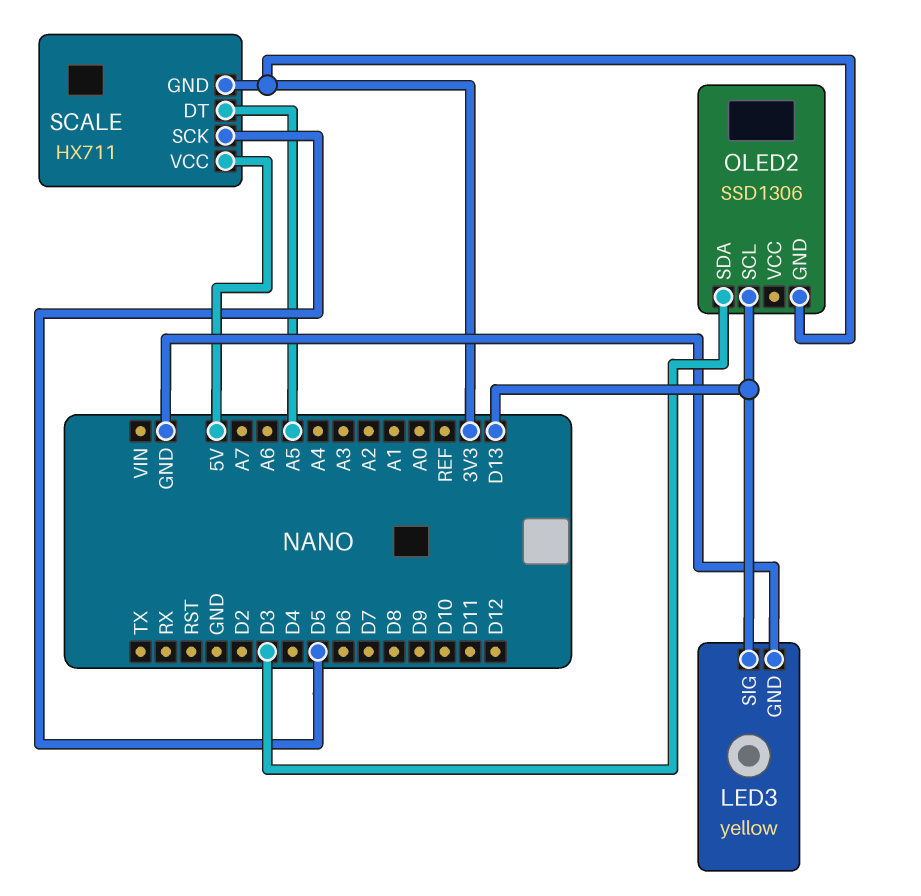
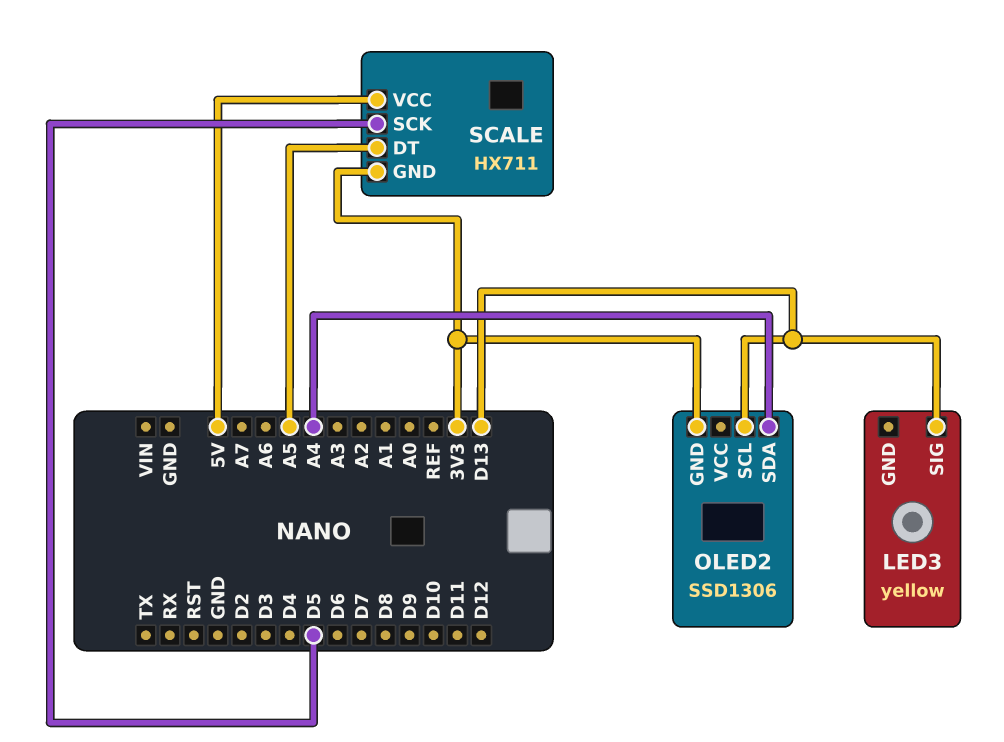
LED3 pin GND: GND -> none
OLED2 pin SDA: D3 -> A4

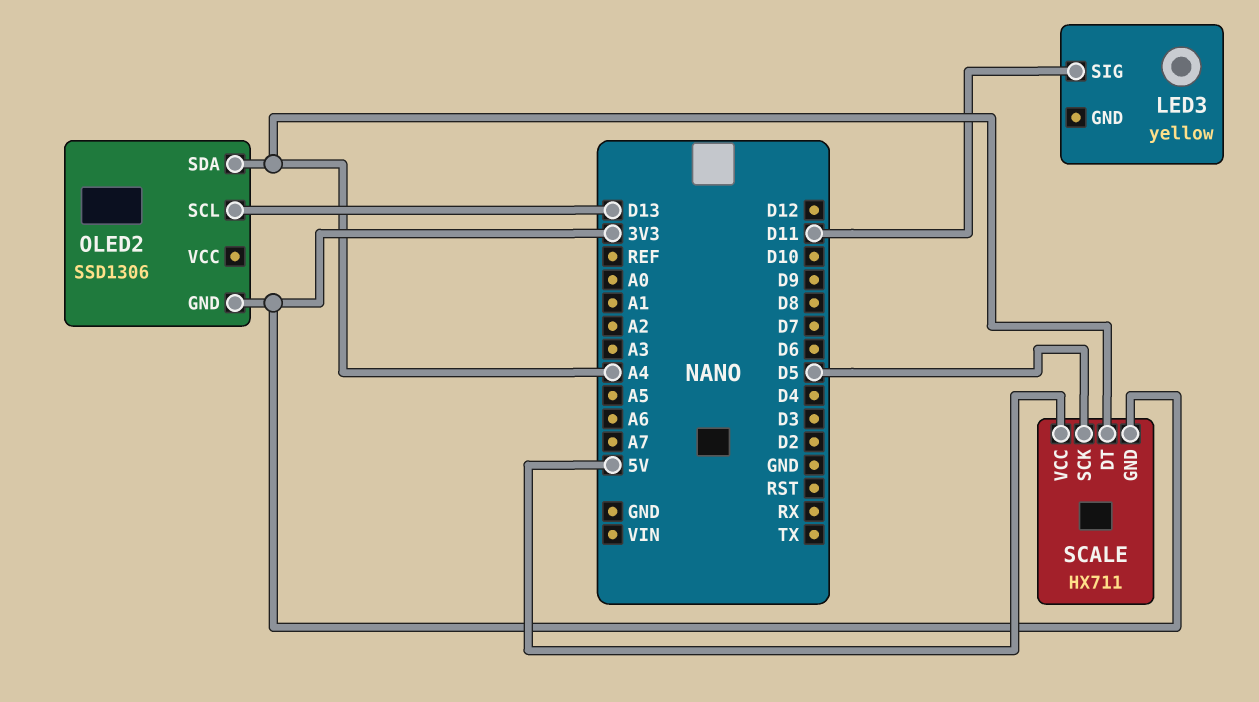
LED3 pin SIG: D13 -> D11
SCALE pin DT: A5 -> A4

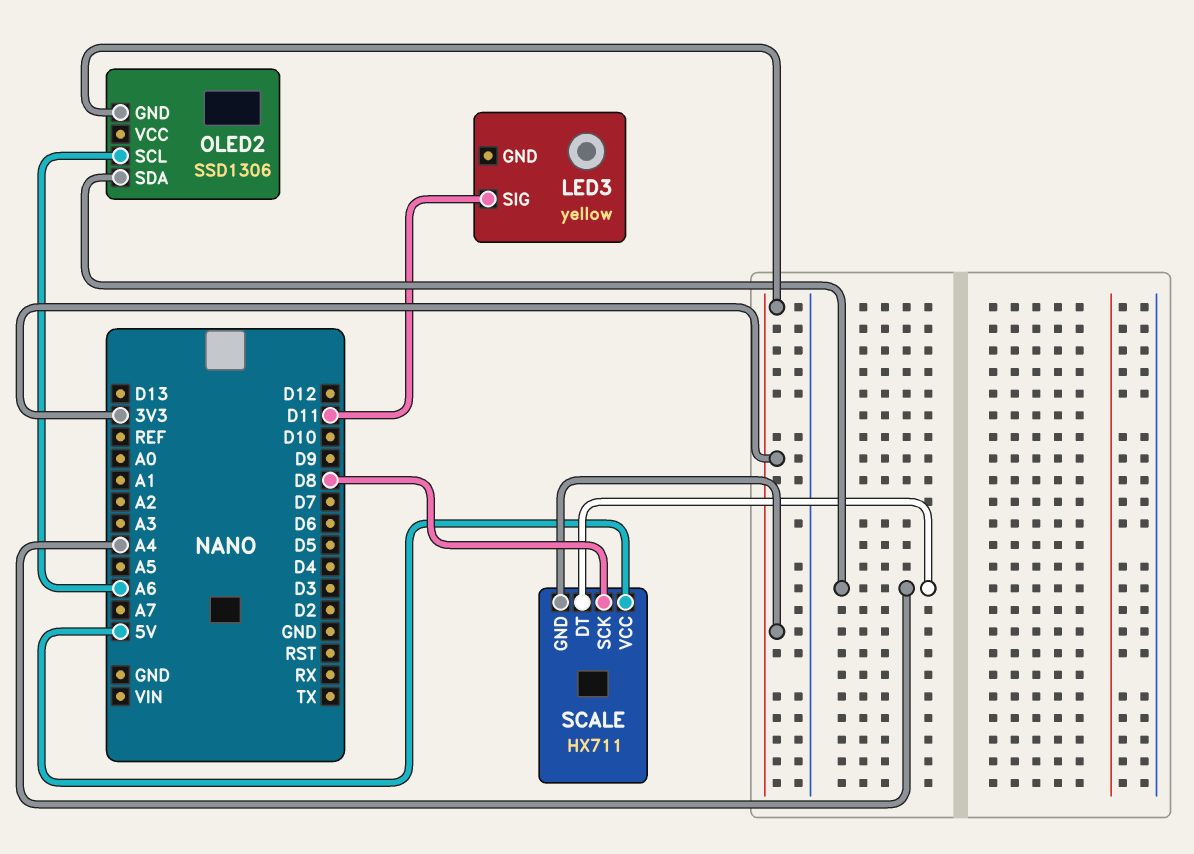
OLED2 pin SCL: D13 -> A6
SCALE pin SCK: D5 -> D8

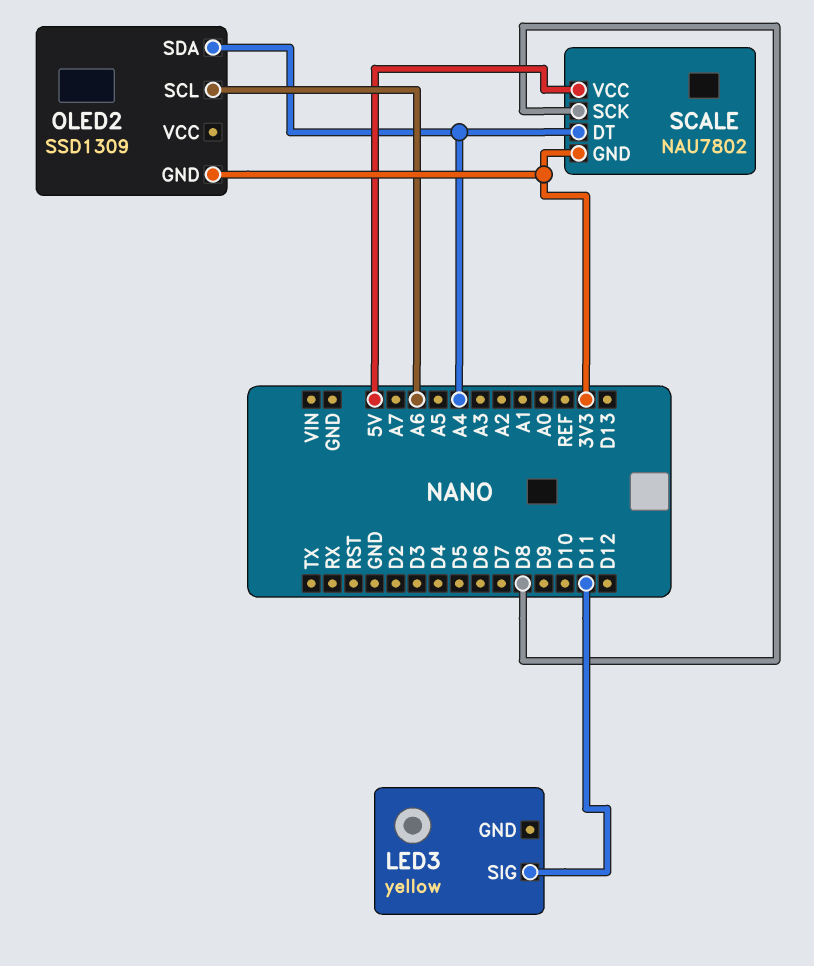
OLED2: SSD1306 -> SSD1309
SCALE: HX711 -> NAU7802

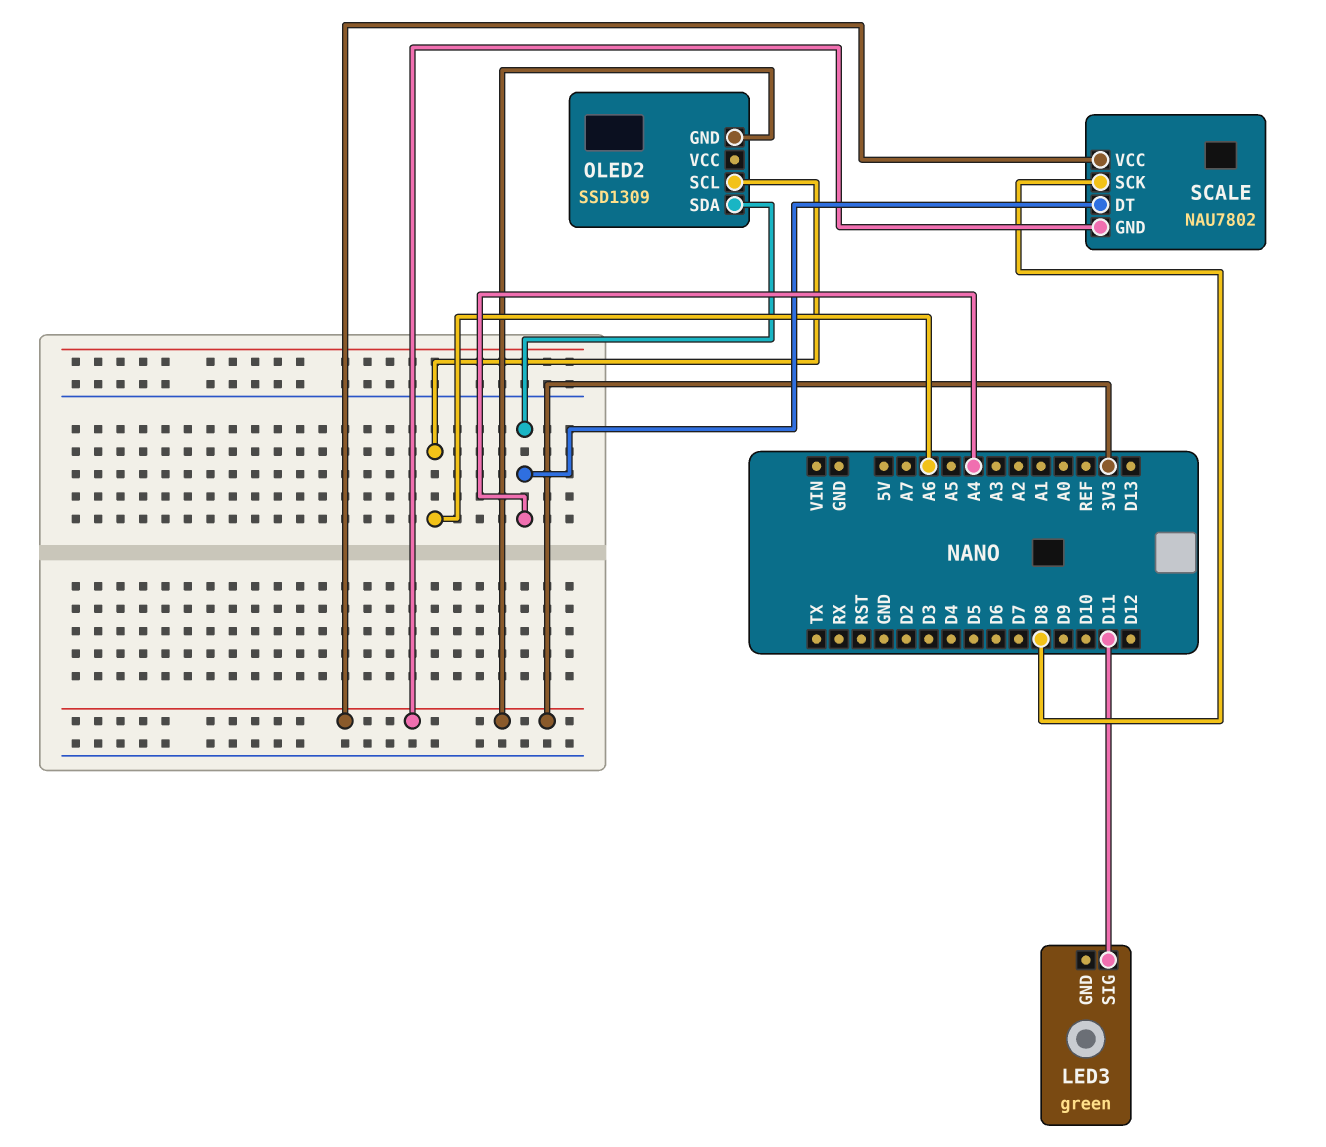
LED3: yellow -> green
SCALE pin VCC: 5V -> 3V3

